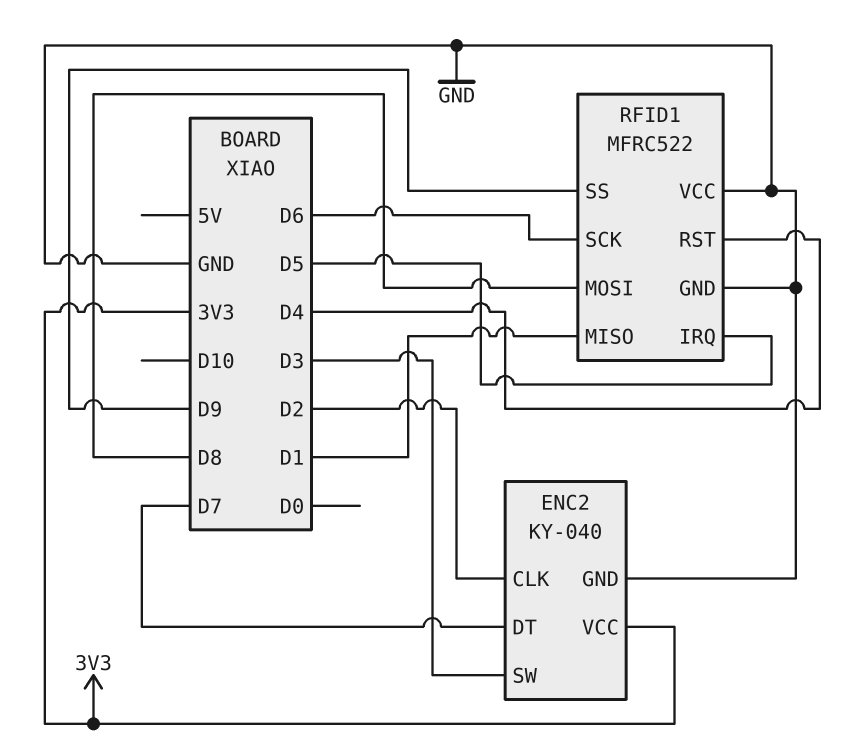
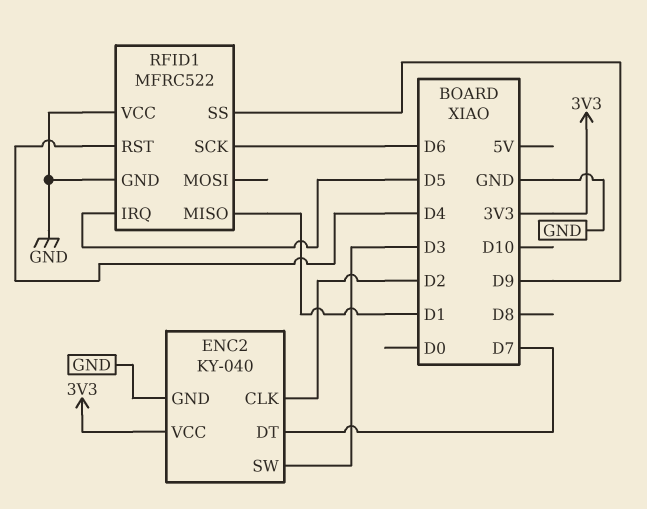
RFID1 pin MOSI: D8 -> none

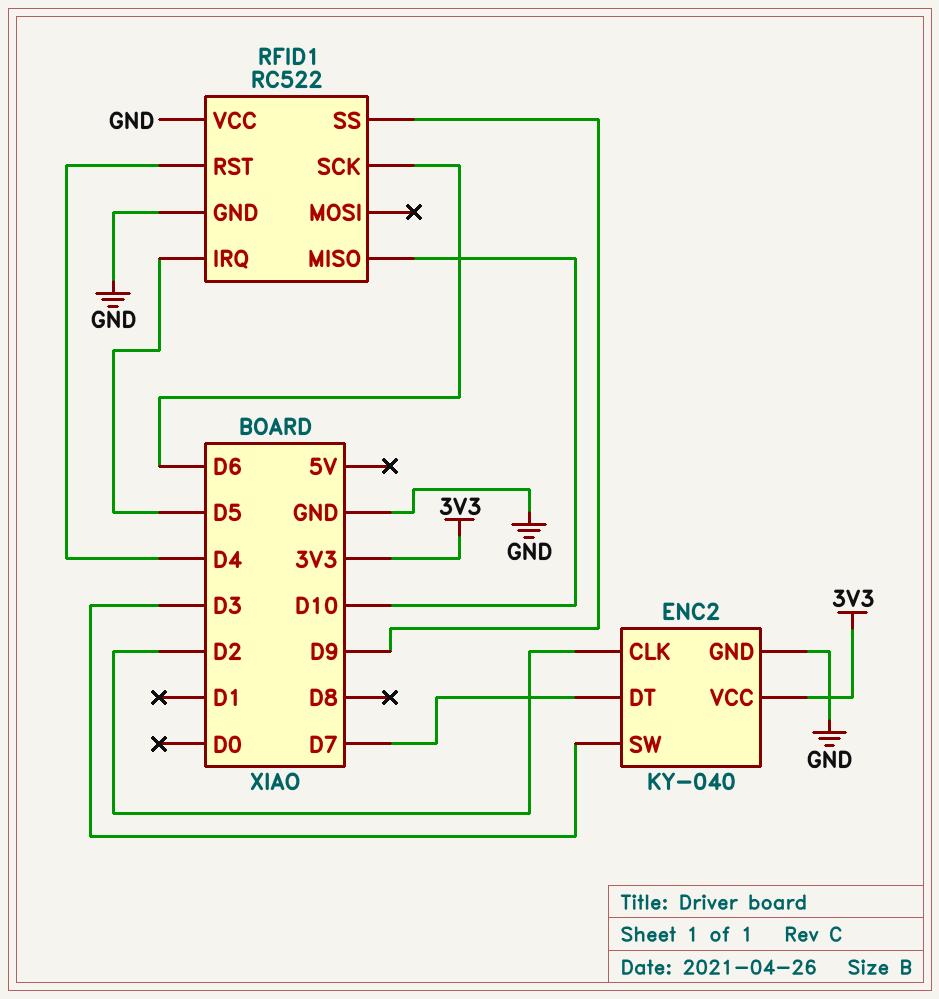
RFID1: MFRC522 -> RC522
RFID1 pin MISO: D1 -> D10

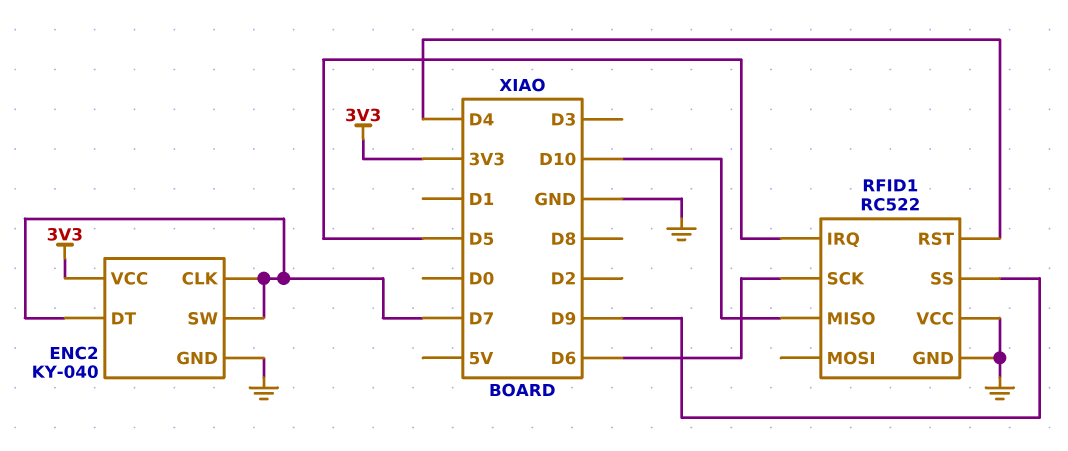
ENC2 pin CLK: D2 -> D7
ENC2 pin SW: D3 -> D7

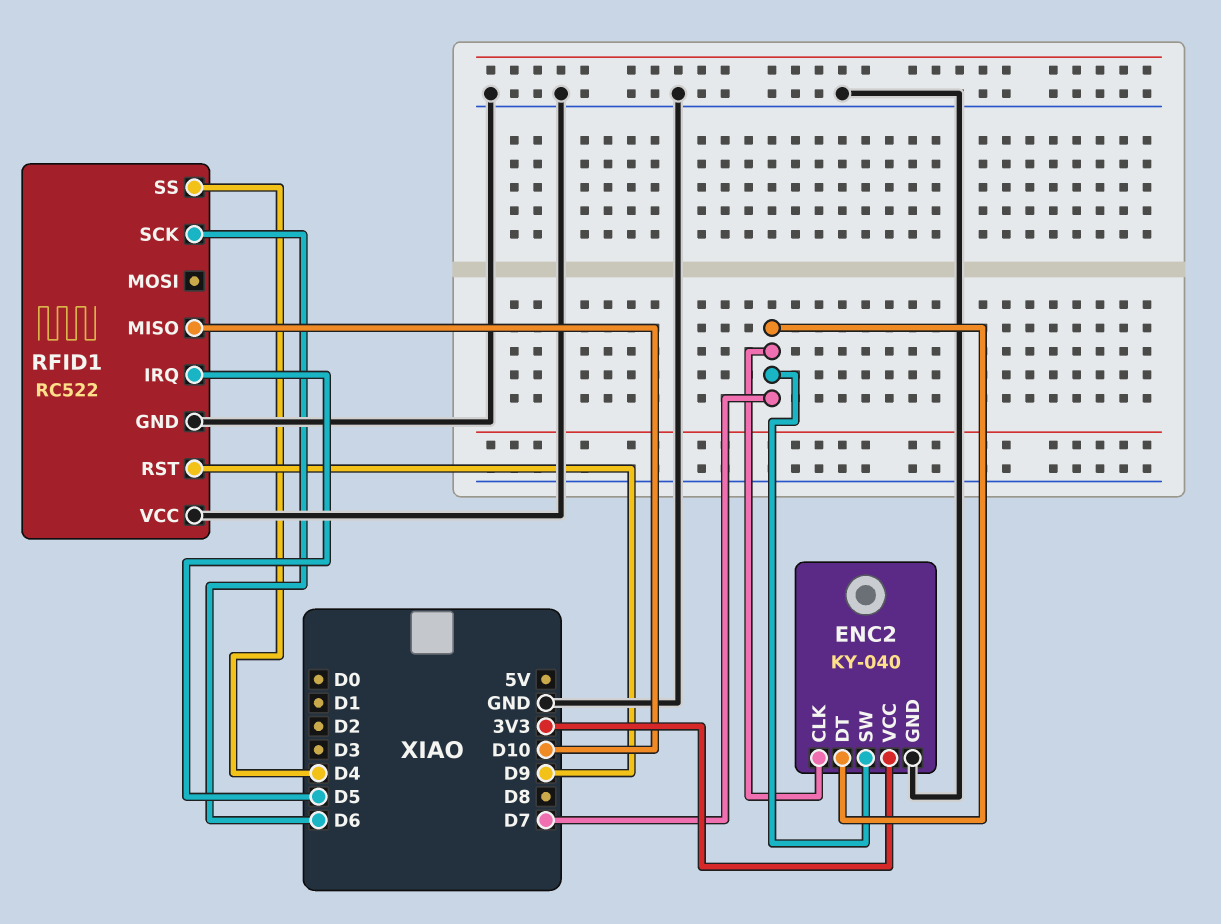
RFID1 pin RST: D4 -> D9
RFID1 pin SS: D9 -> D4

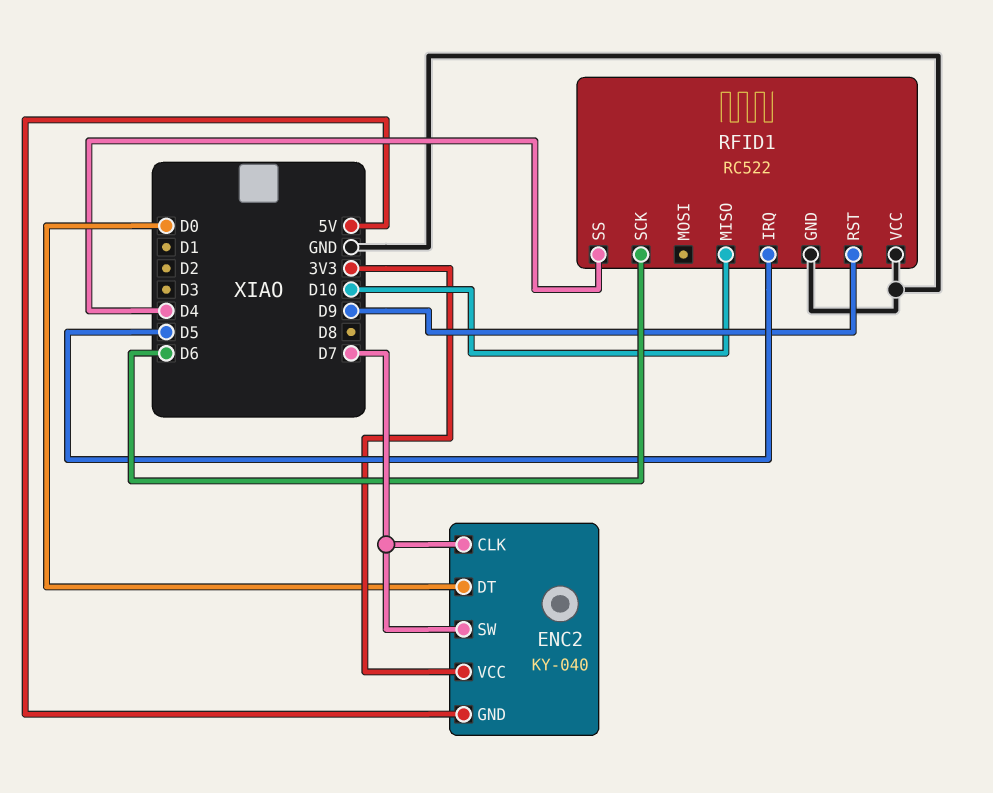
ENC2 pin DT: D7 -> D0
ENC2 pin GND: GND -> 5V

